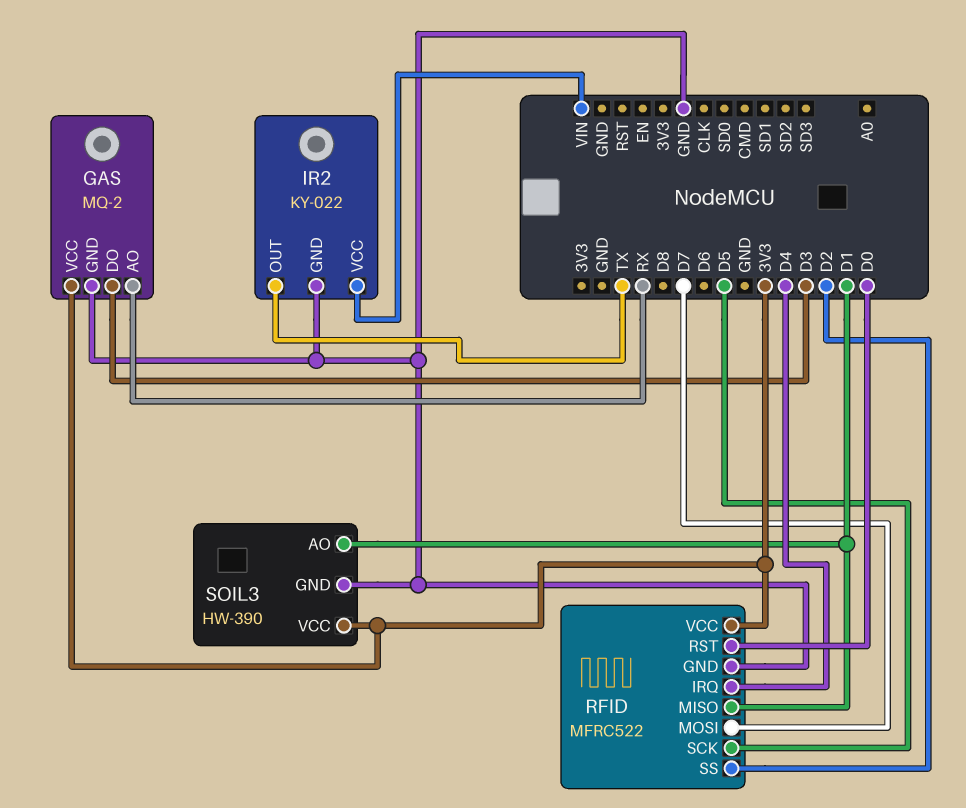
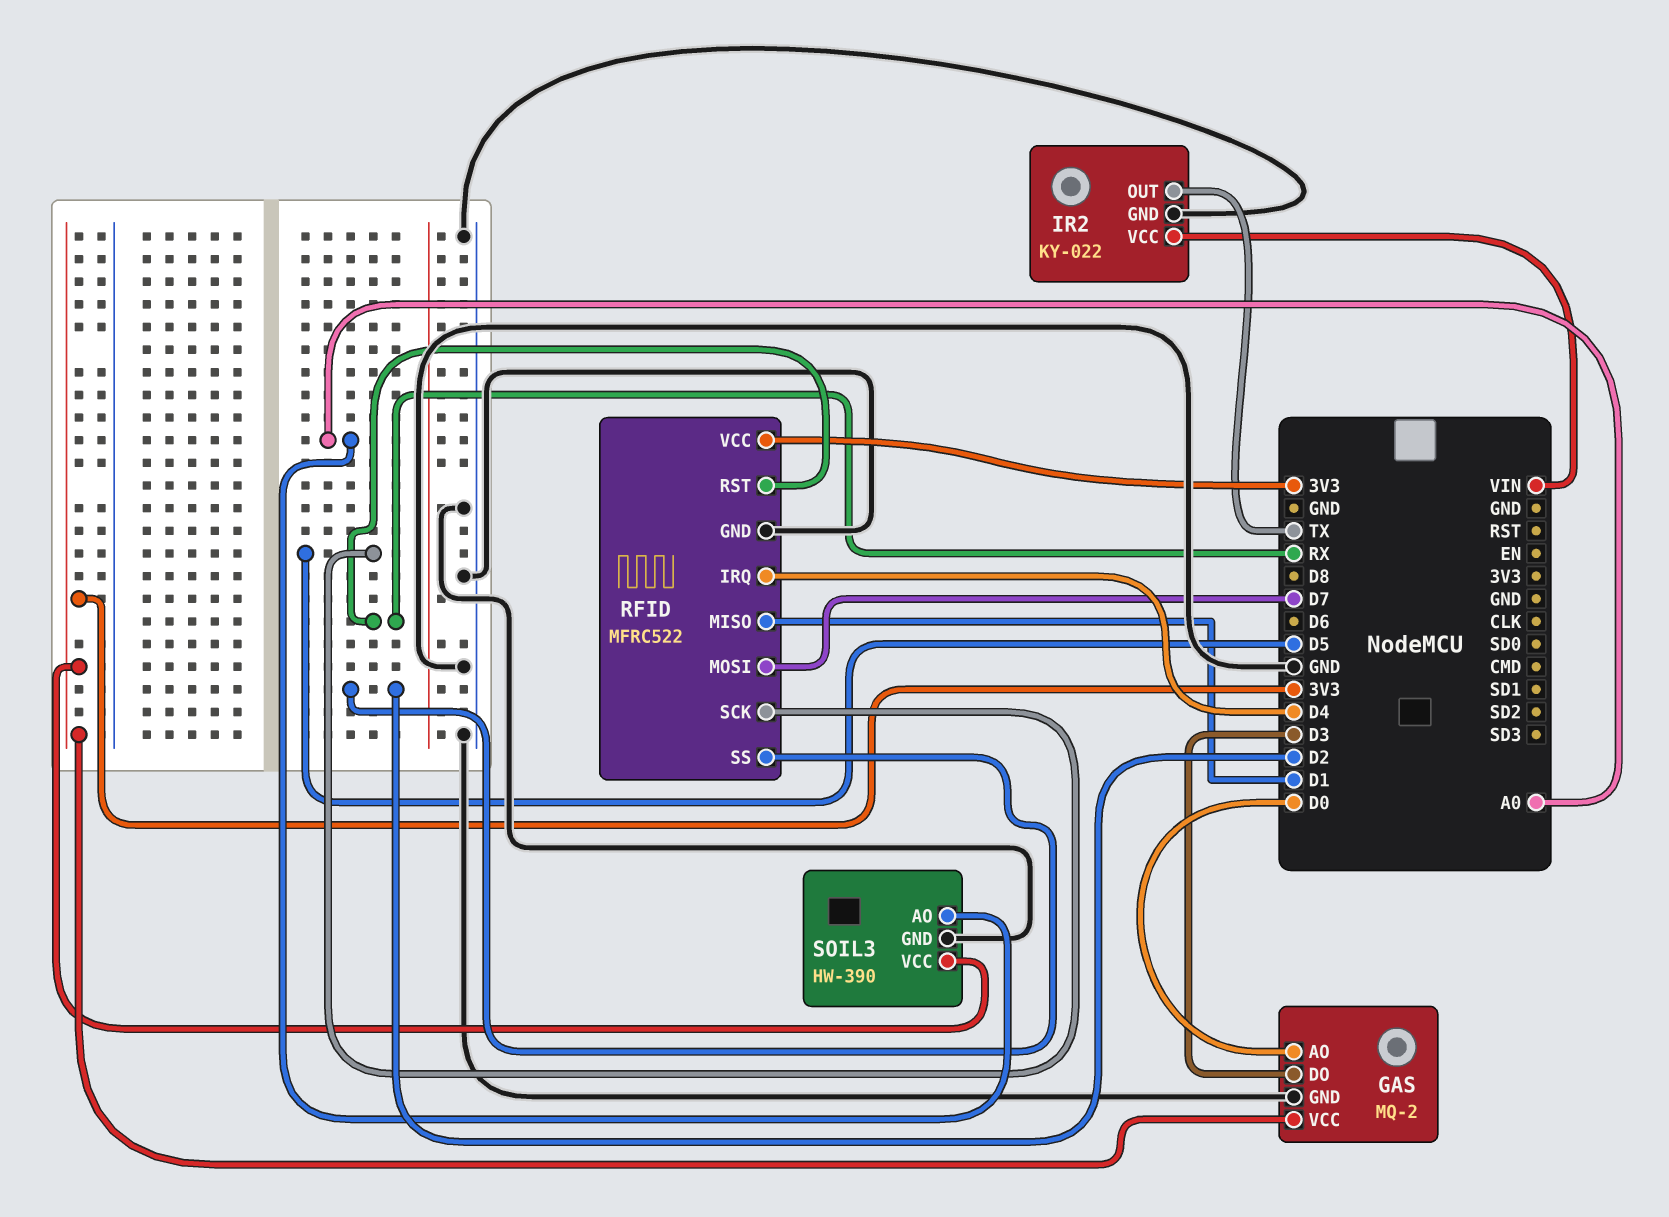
GAS pin AO: RX -> D0
RFID pin RST: D0 -> RX
SOIL3 pin AO: D1 -> A0

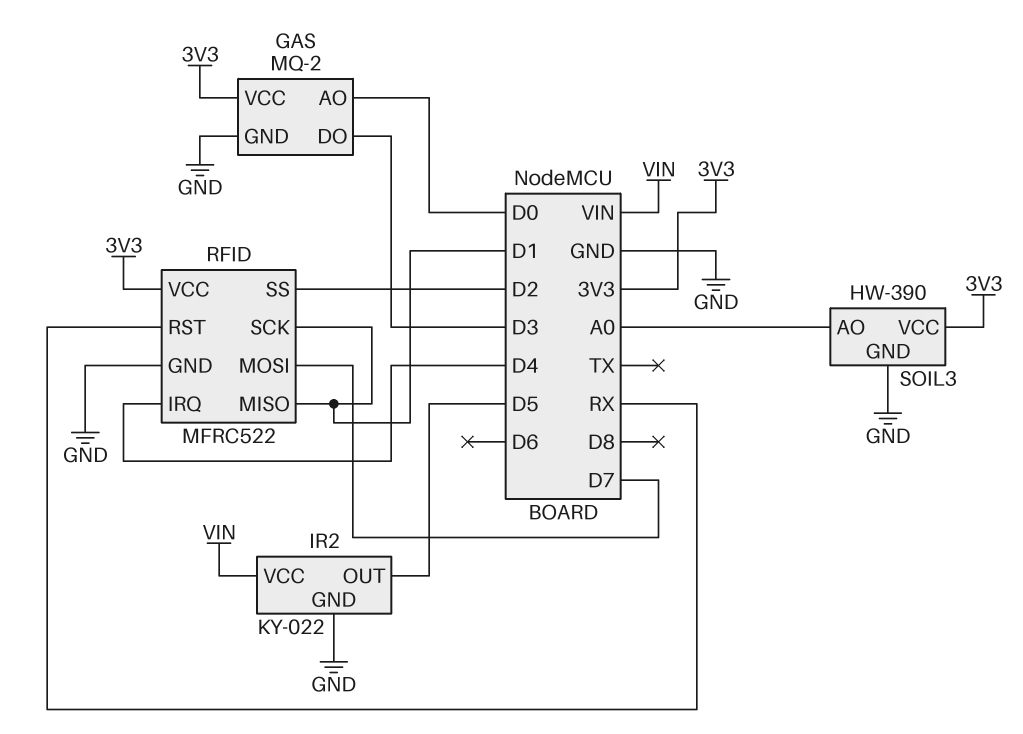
IR2 pin OUT: TX -> D5
RFID pin SCK: D5 -> D1

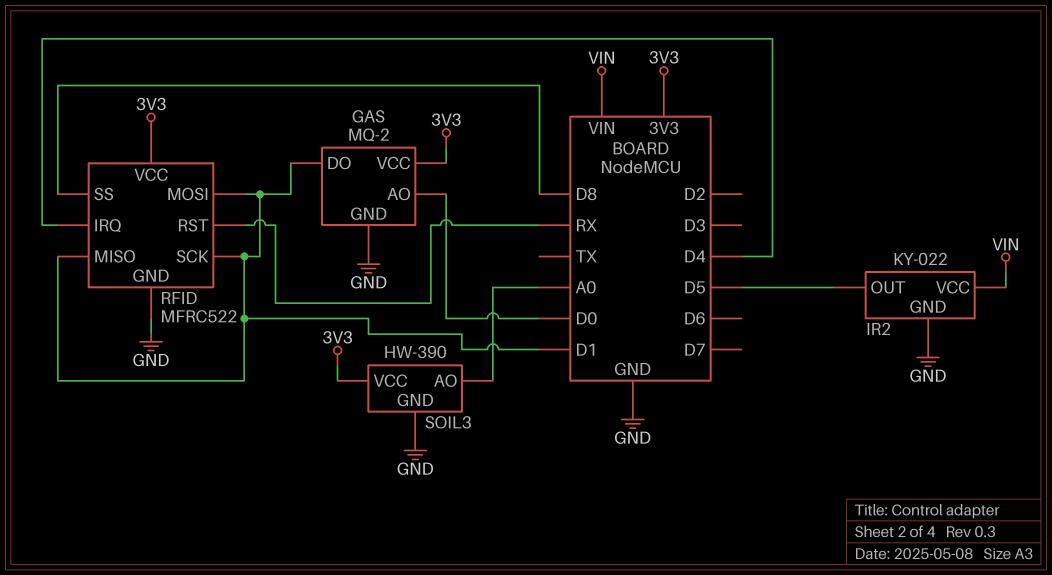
GAS pin DO: D3 -> D1
RFID pin MOSI: D7 -> D1
RFID pin SS: D2 -> D8

